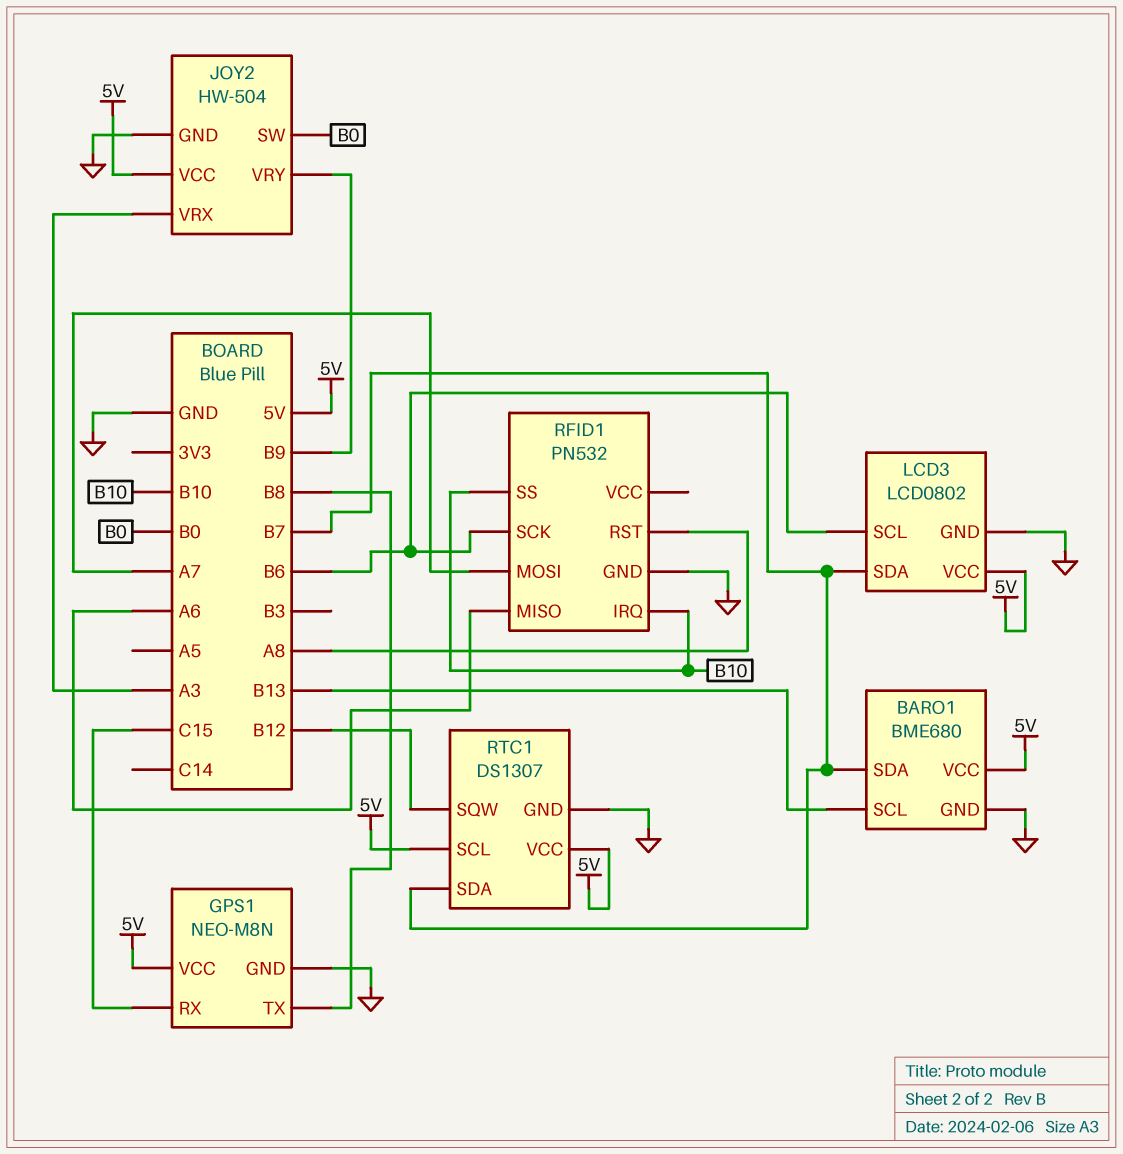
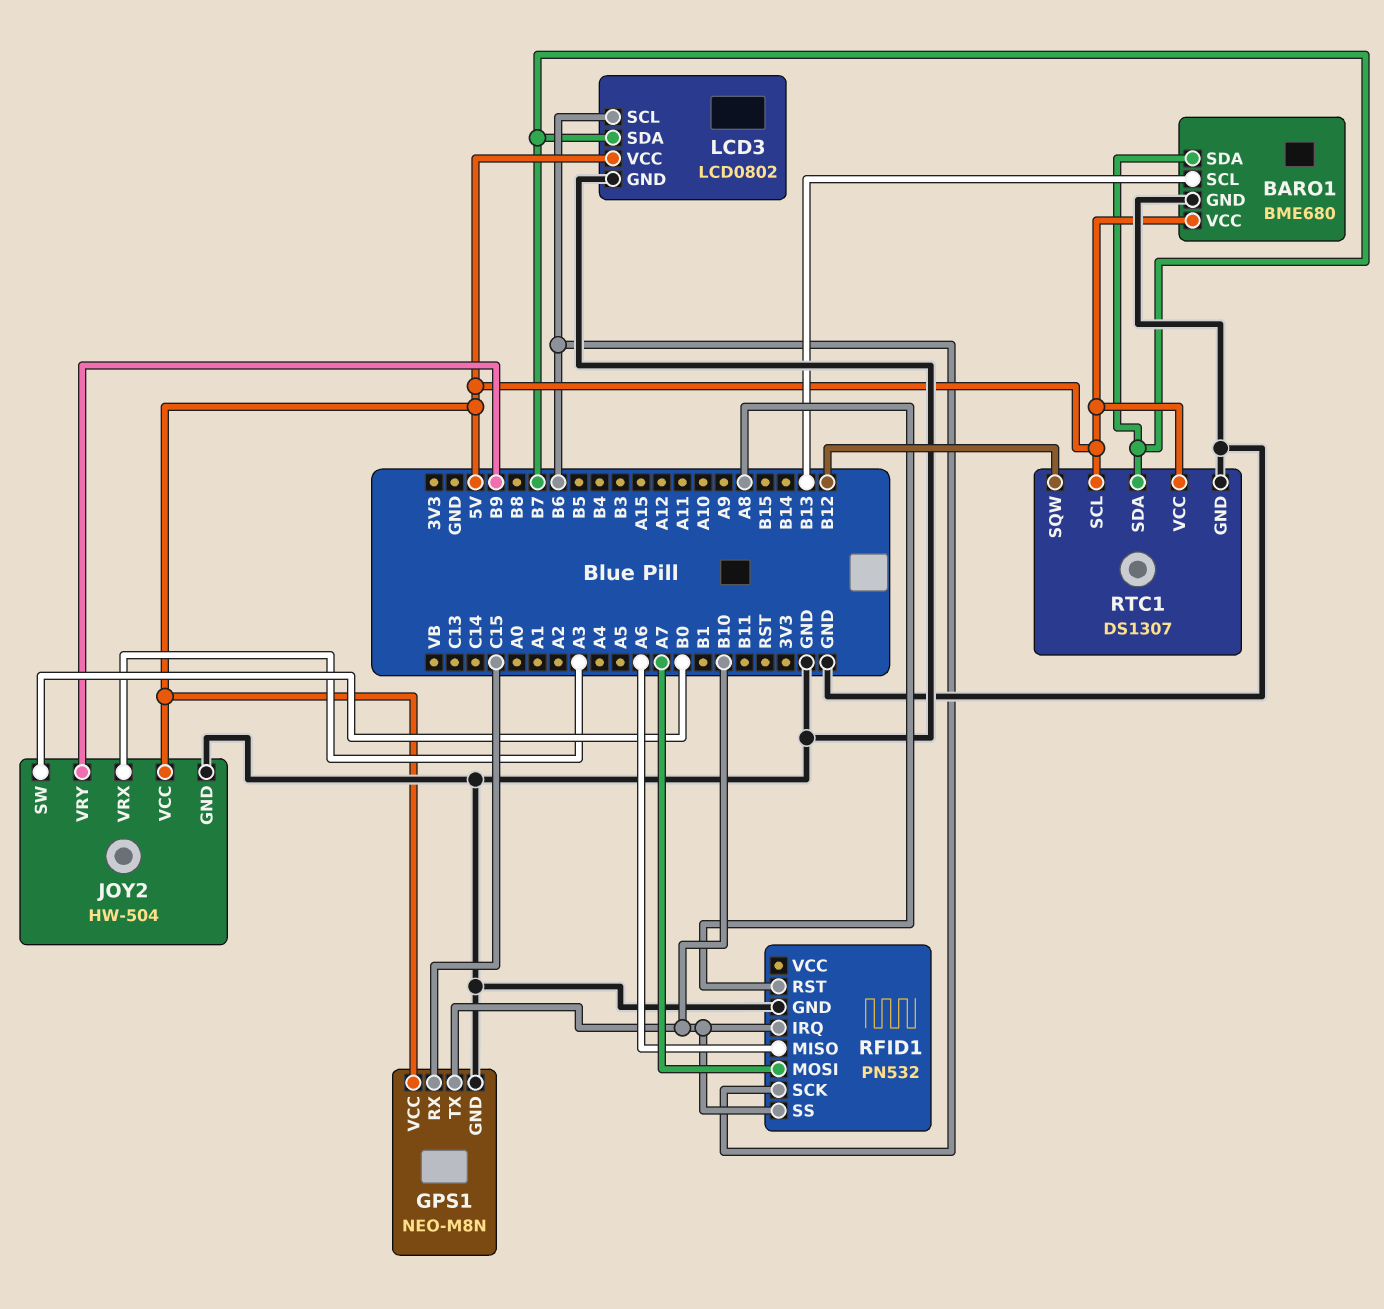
GPS1 pin TX: B8 -> B10

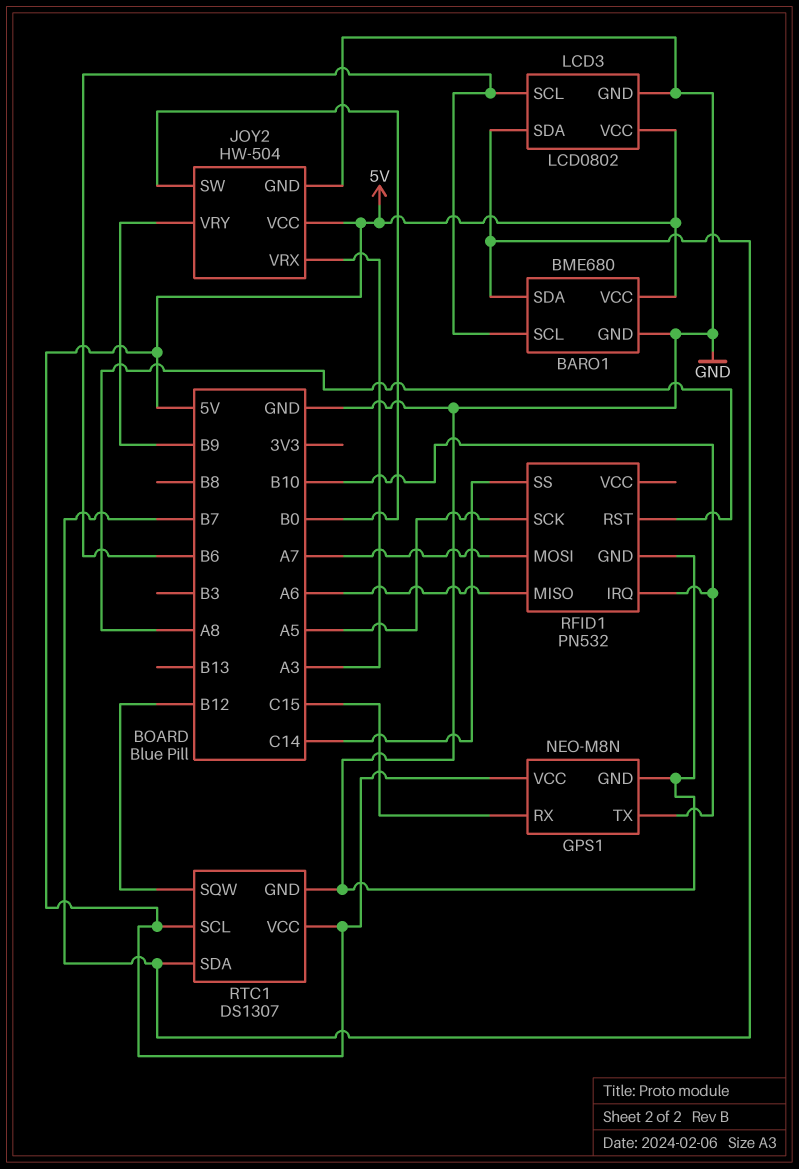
BARO1 pin SCL: B13 -> B6
RFID1 pin SCK: B6 -> A5
RFID1 pin SS: B10 -> C14

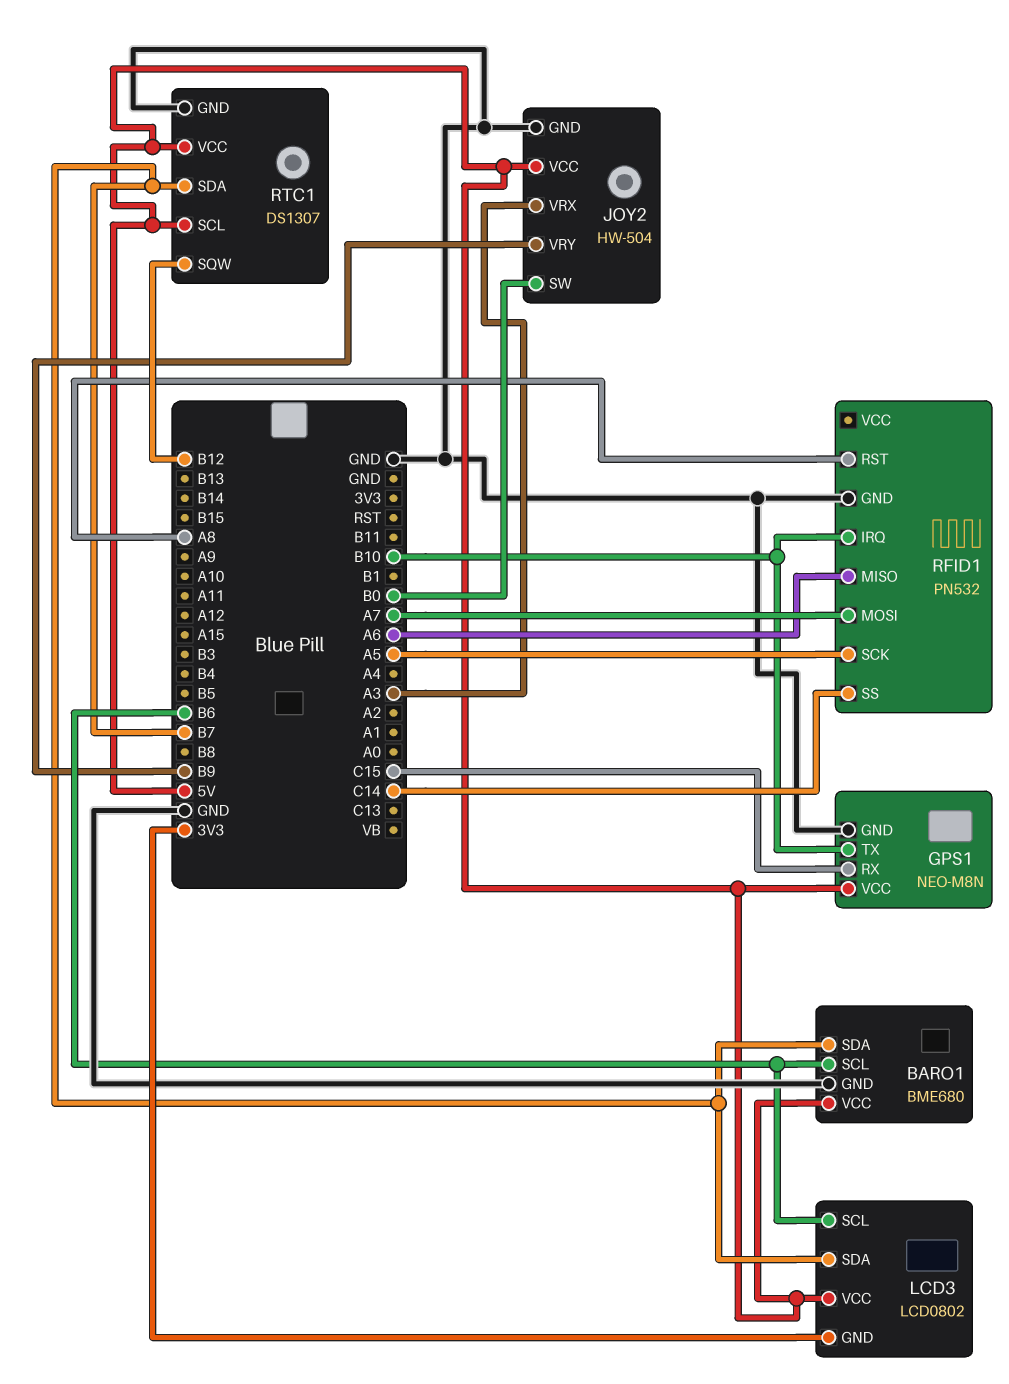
LCD3 pin GND: GND -> 3V3

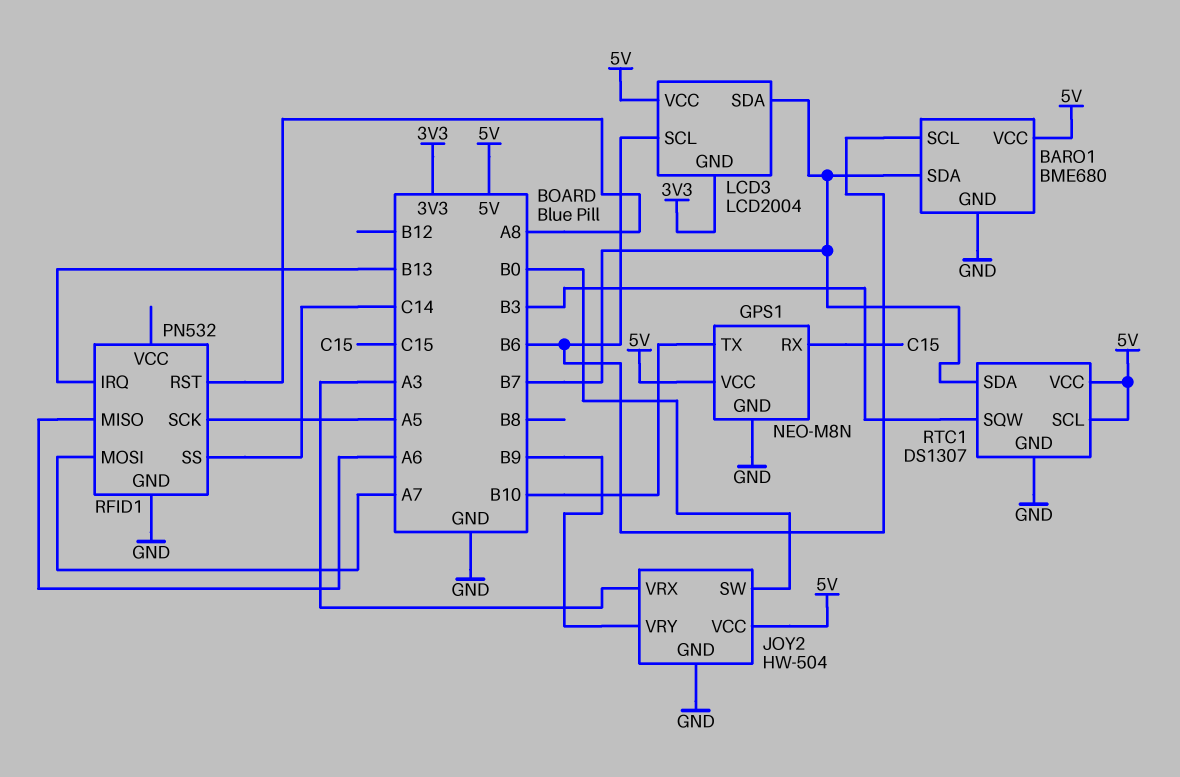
LCD3: LCD0802 -> LCD2004
RFID1 pin IRQ: B10 -> B13
RTC1 pin SQW: B12 -> B3

